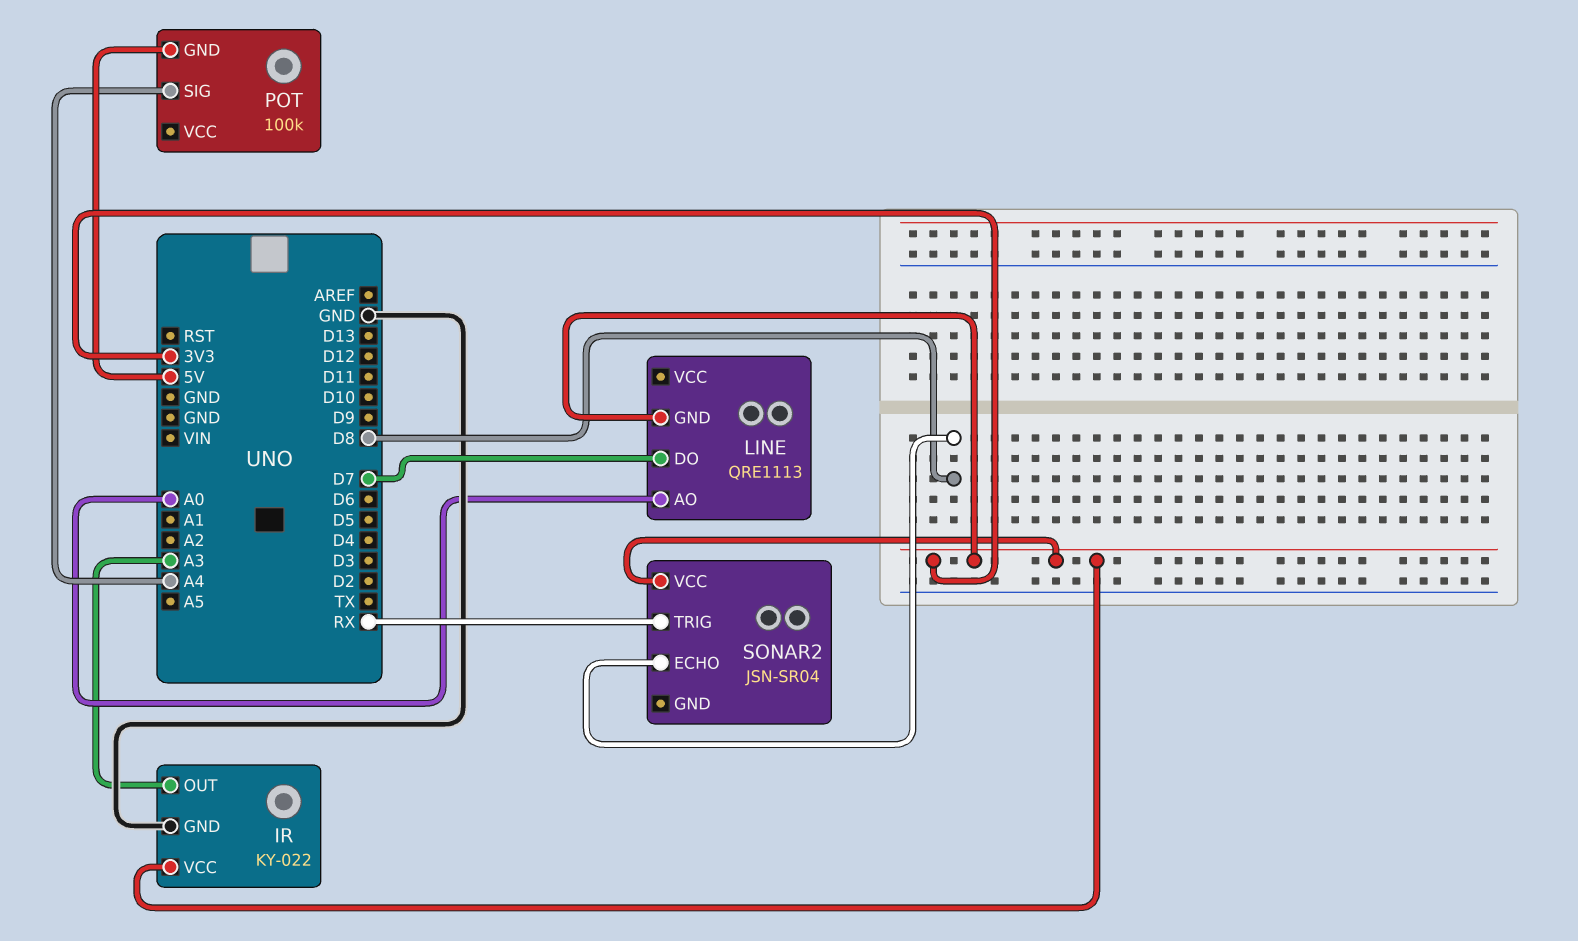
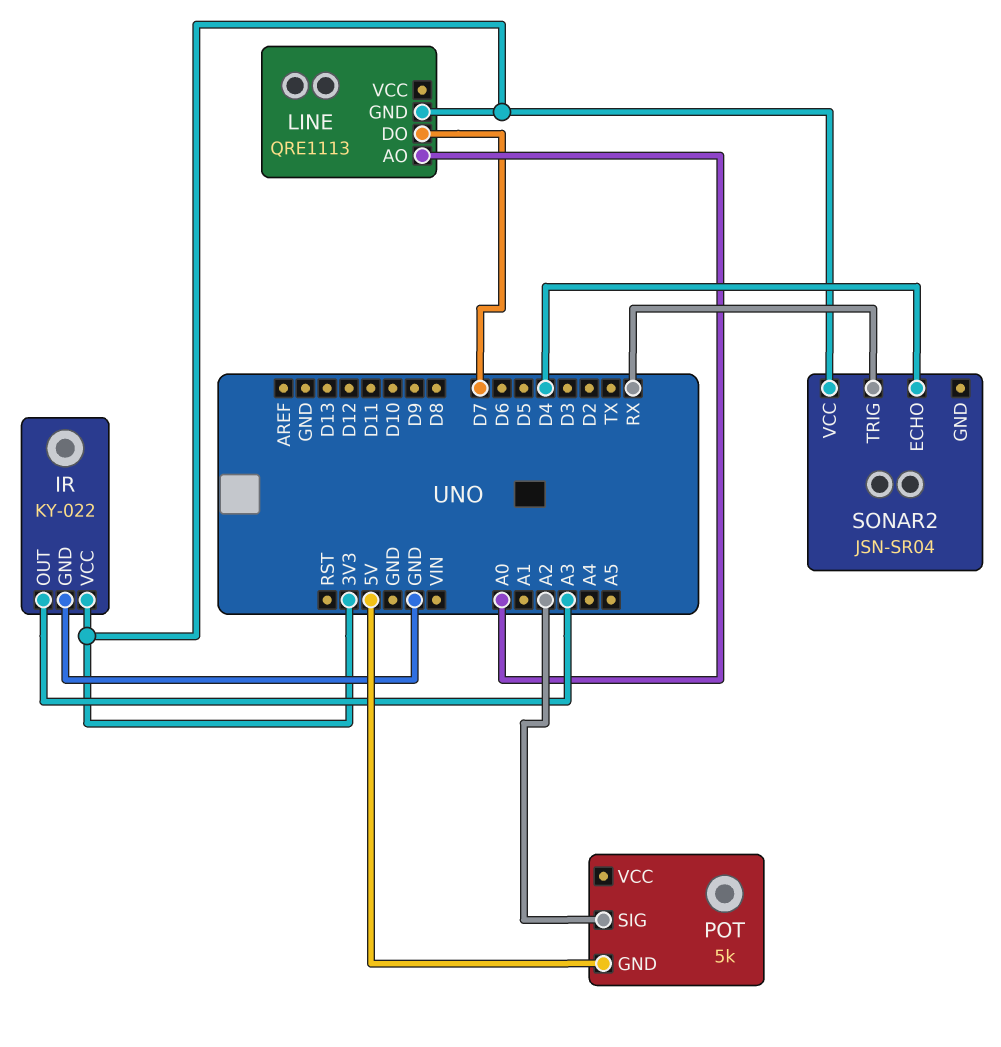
POT: 100k -> 5k
POT pin SIG: A4 -> A2
SONAR2 pin ECHO: D8 -> D4

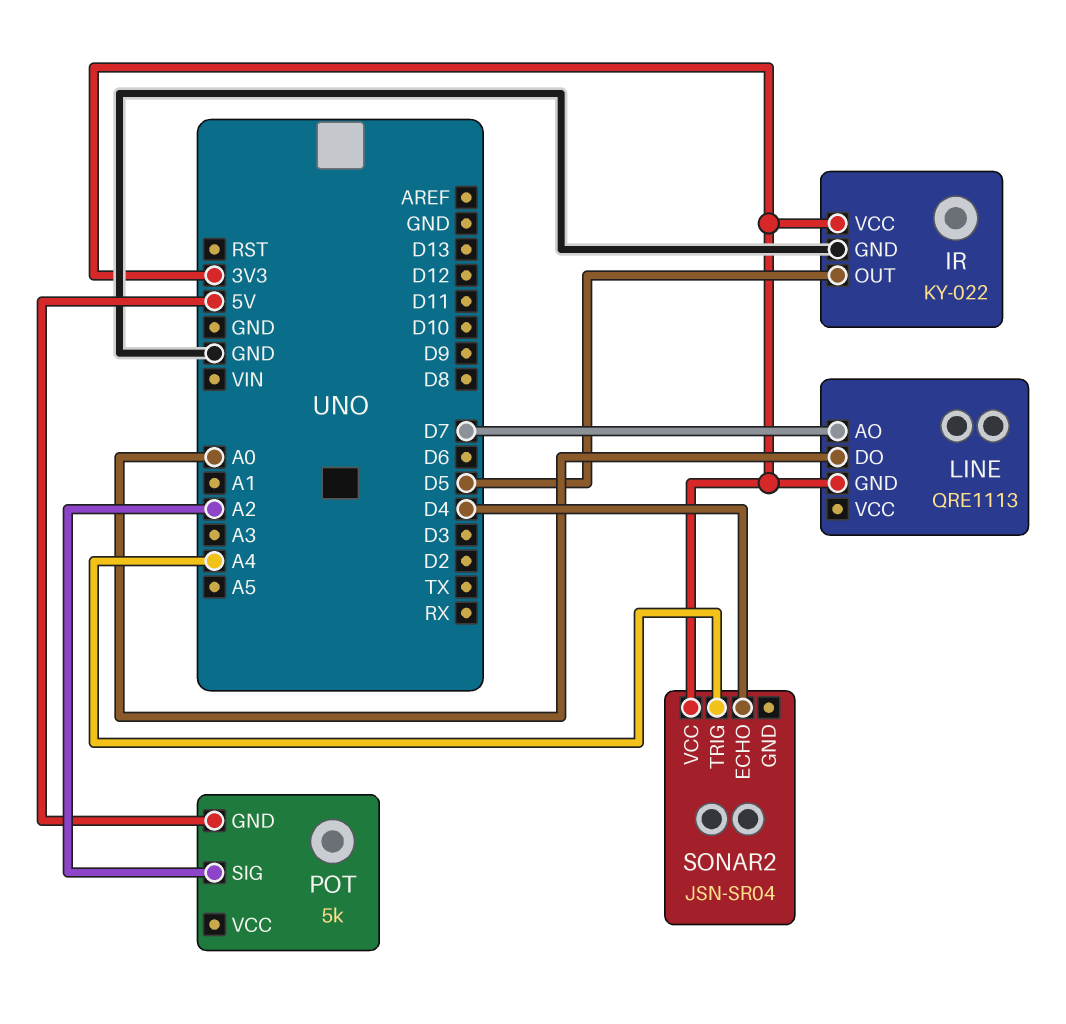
IR pin OUT: A3 -> D5
LINE pin AO: A0 -> D7
LINE pin DO: D7 -> A0
SONAR2 pin TRIG: RX -> A4

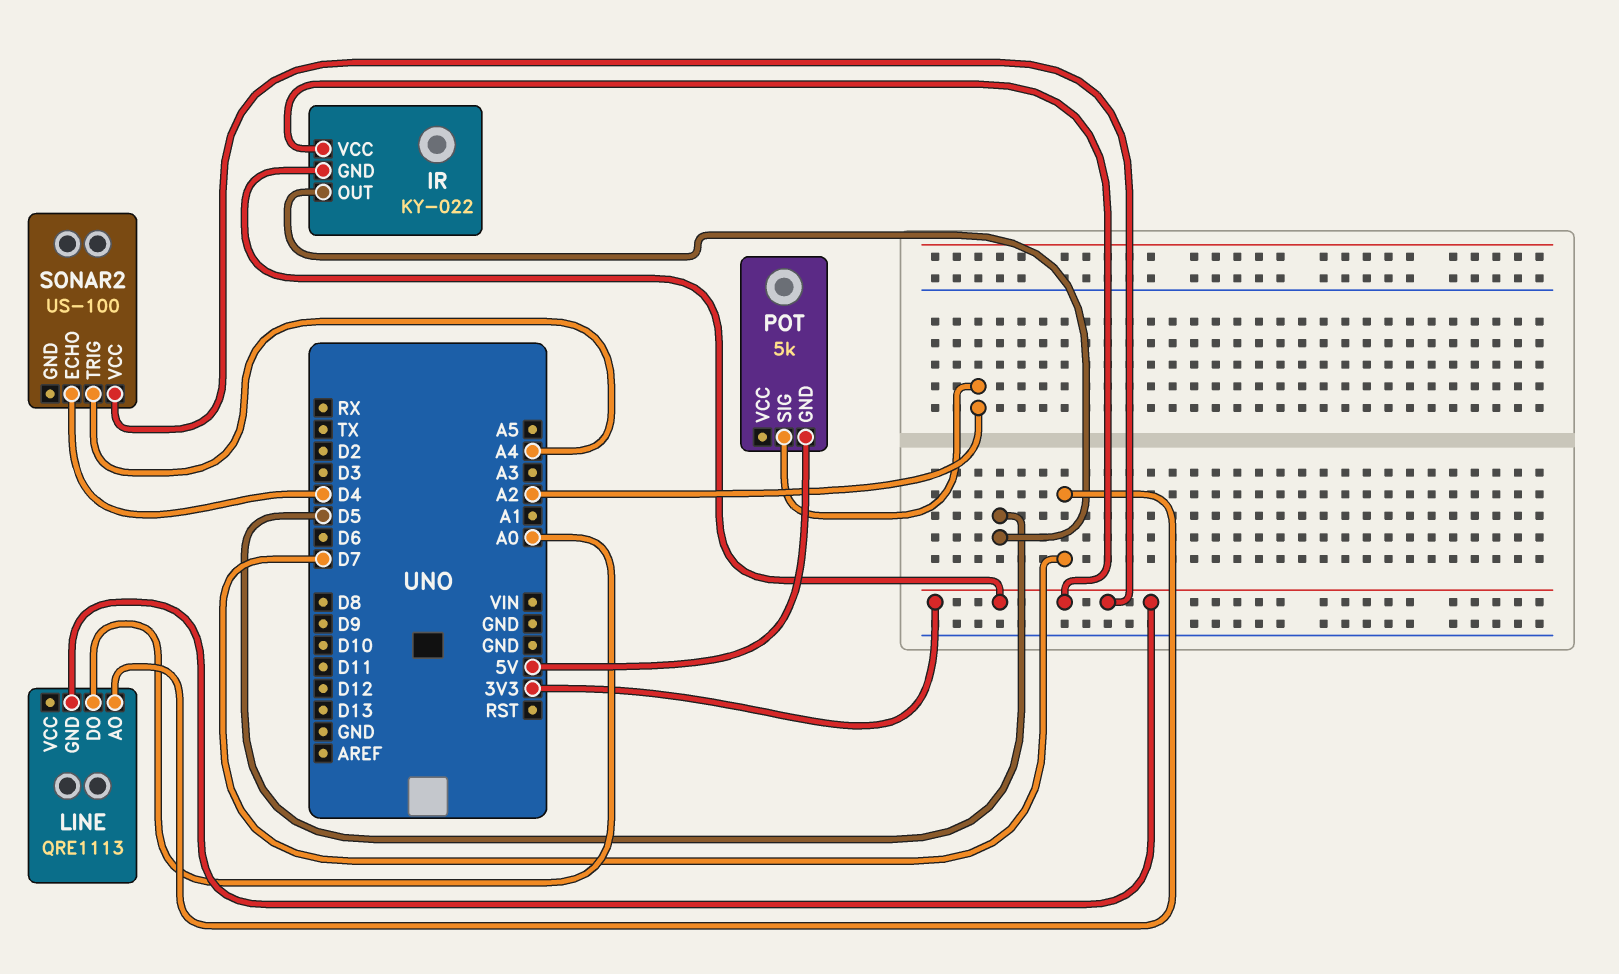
IR pin GND: GND -> 3V3
SONAR2: JSN-SR04 -> US-100

